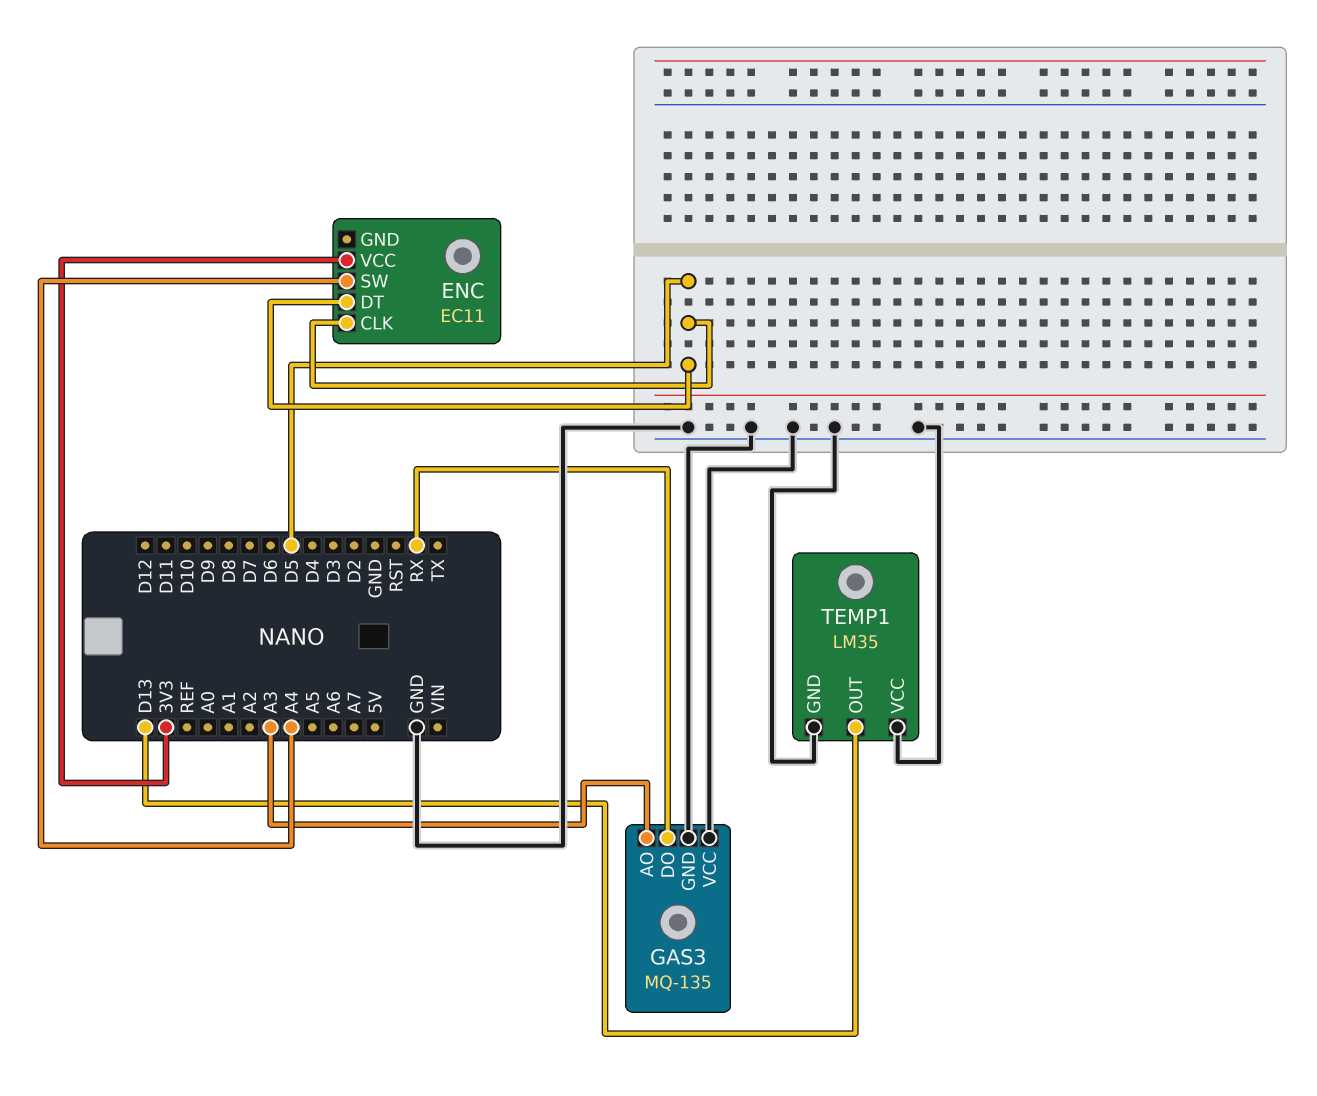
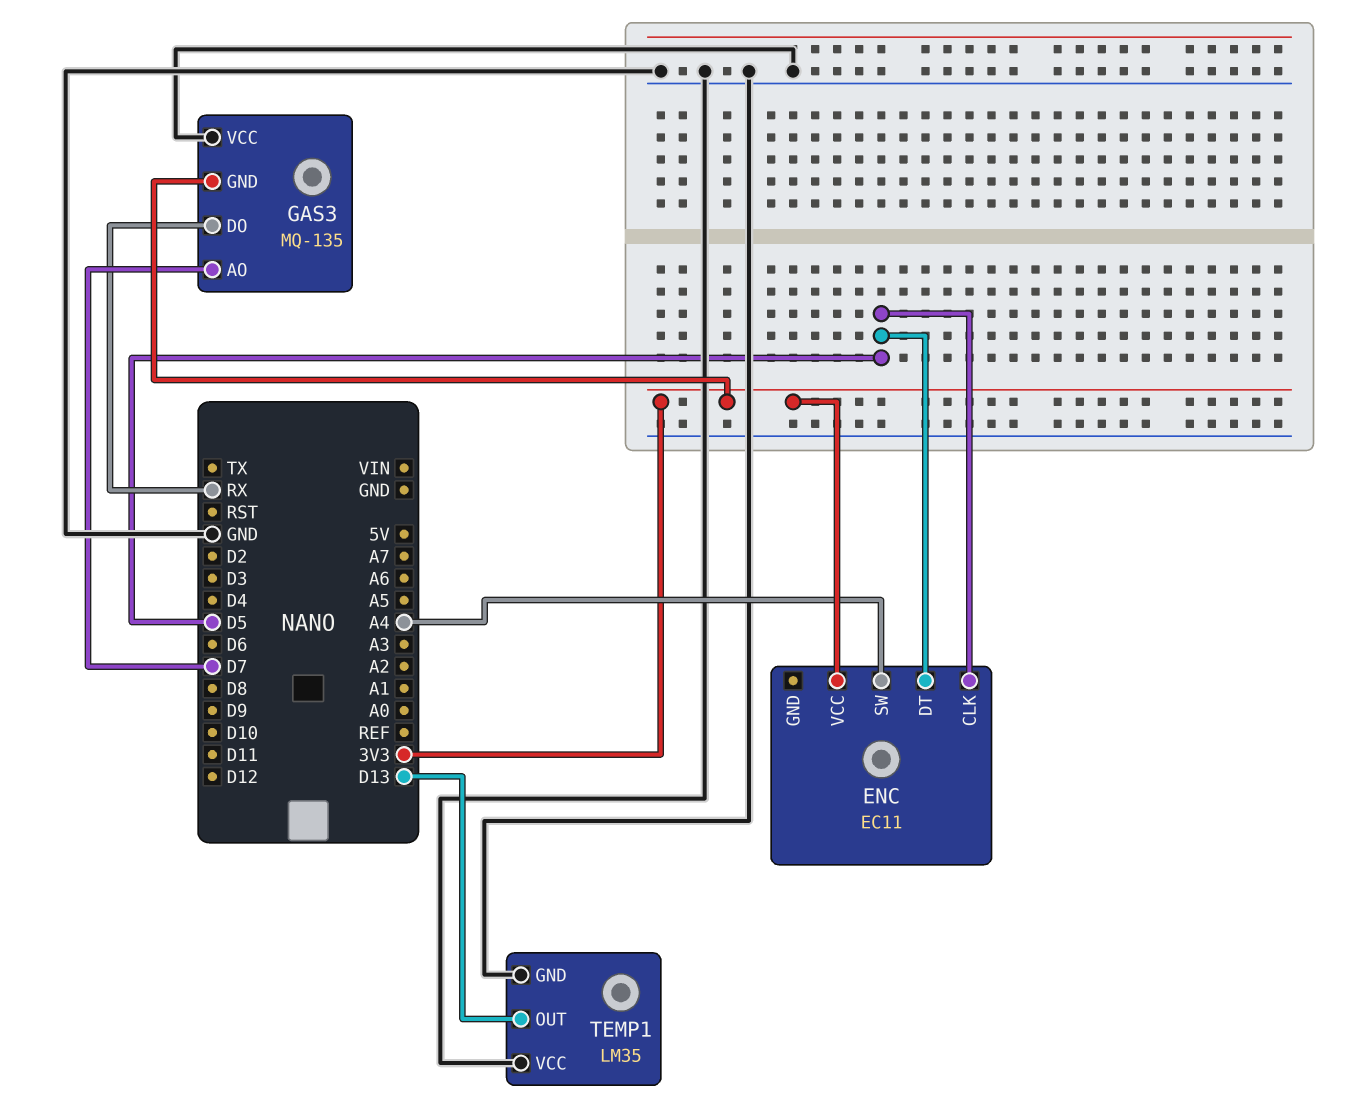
GAS3 pin AO: A3 -> D7
GAS3 pin GND: GND -> 3V3

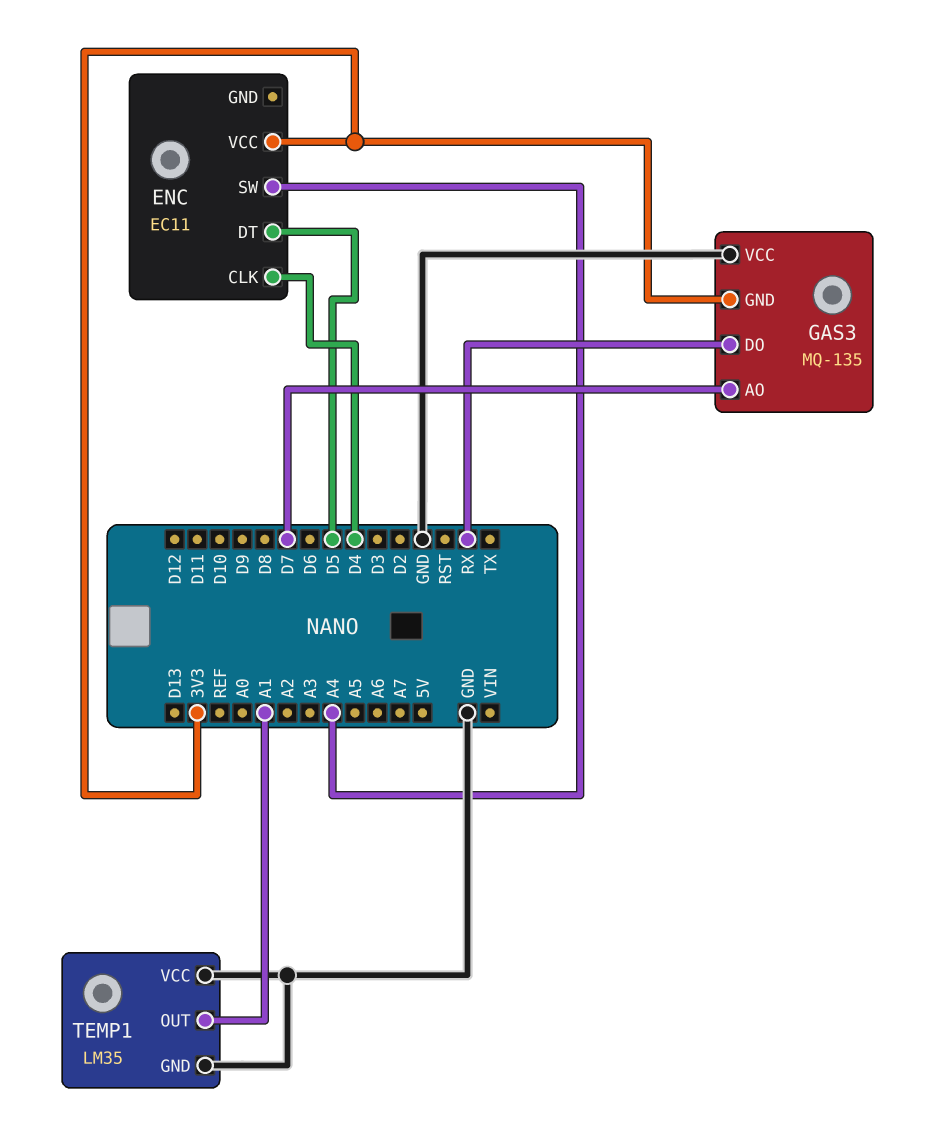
ENC pin CLK: D5 -> D4
TEMP1 pin OUT: D13 -> A1

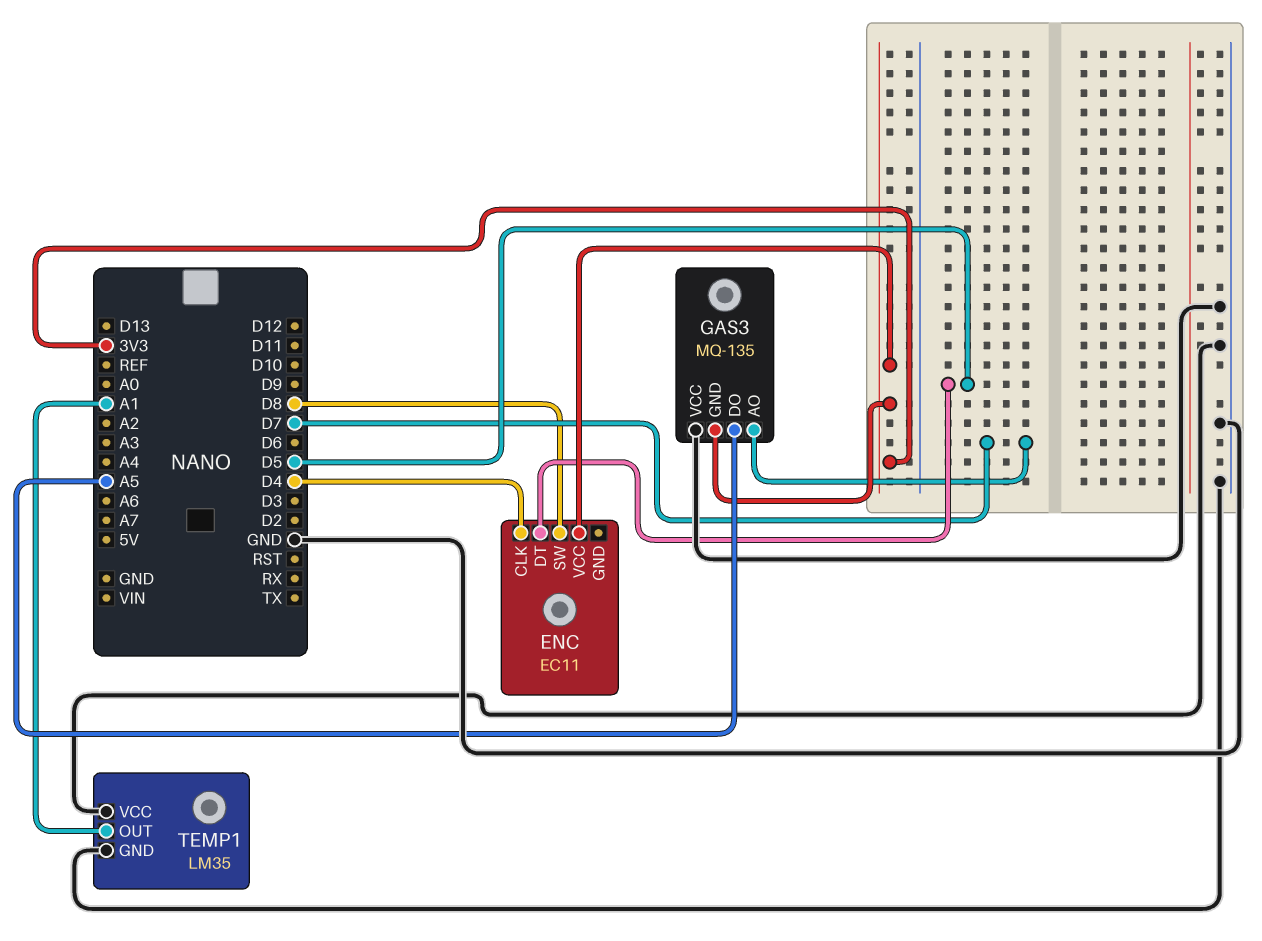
ENC pin SW: A4 -> D8
GAS3 pin DO: RX -> A5

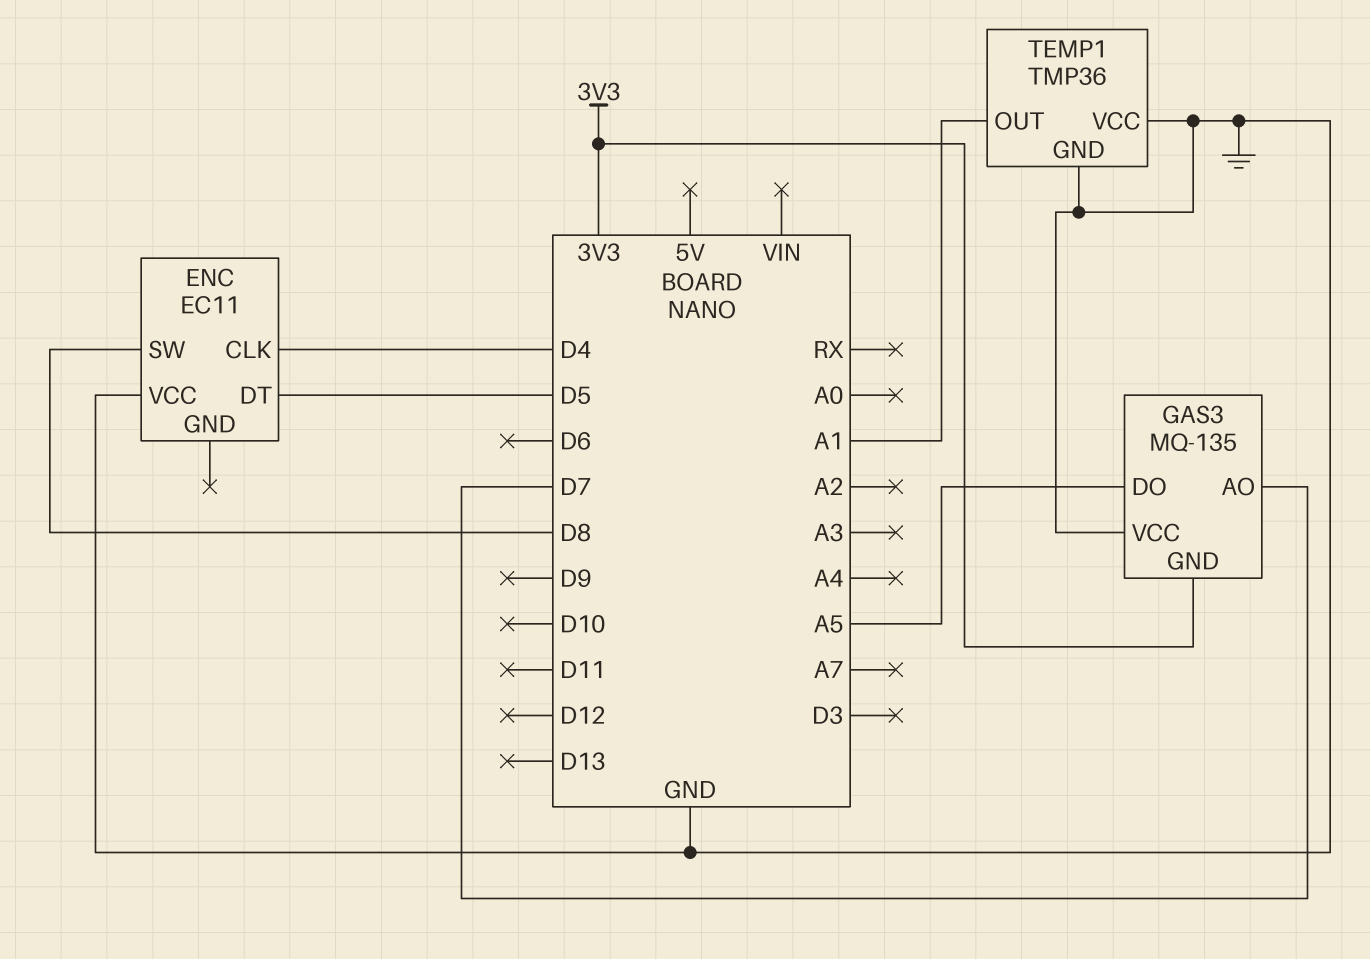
ENC pin VCC: 3V3 -> GND
TEMP1: LM35 -> TMP36

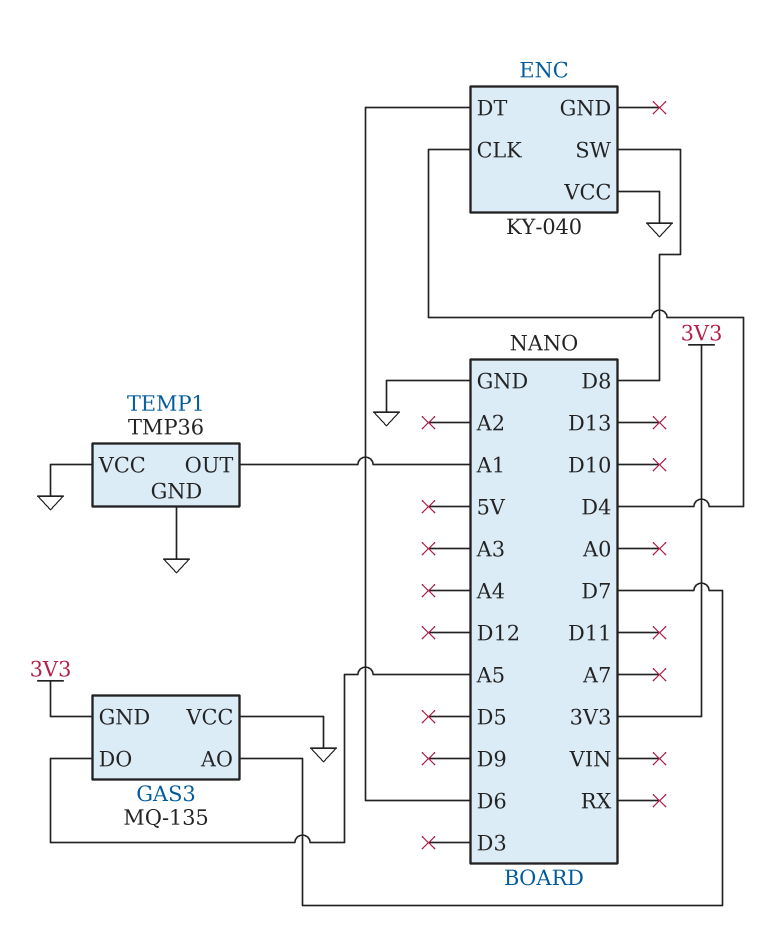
ENC: EC11 -> KY-040
ENC pin DT: D5 -> D6

